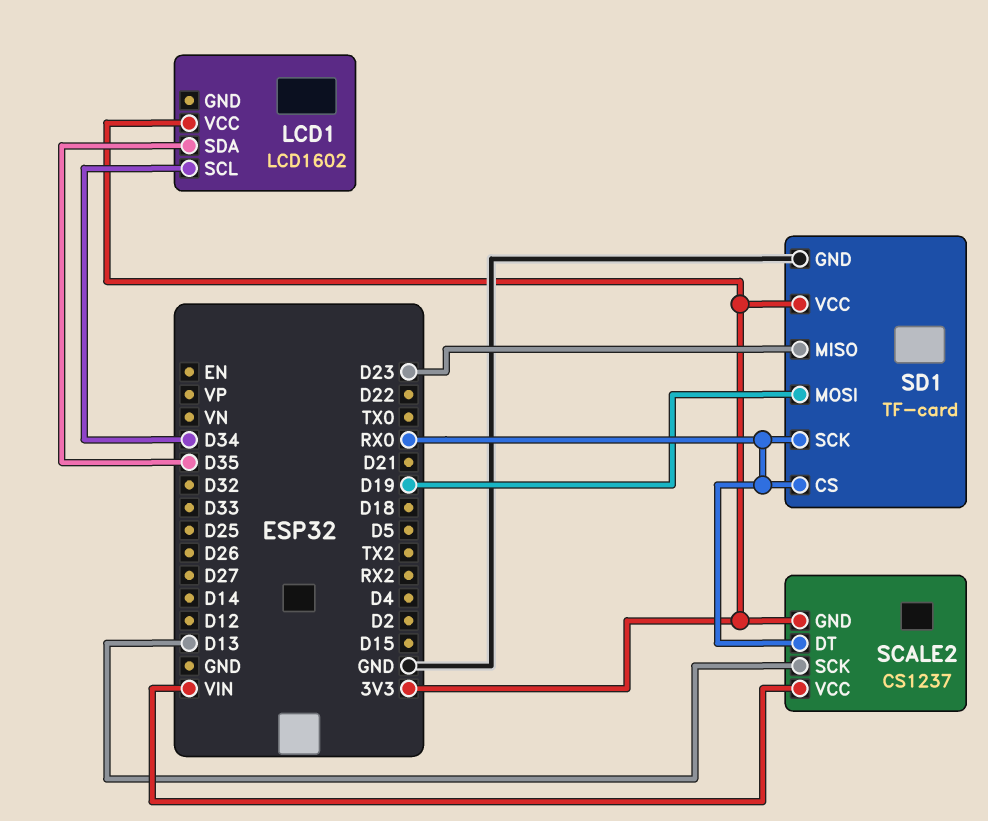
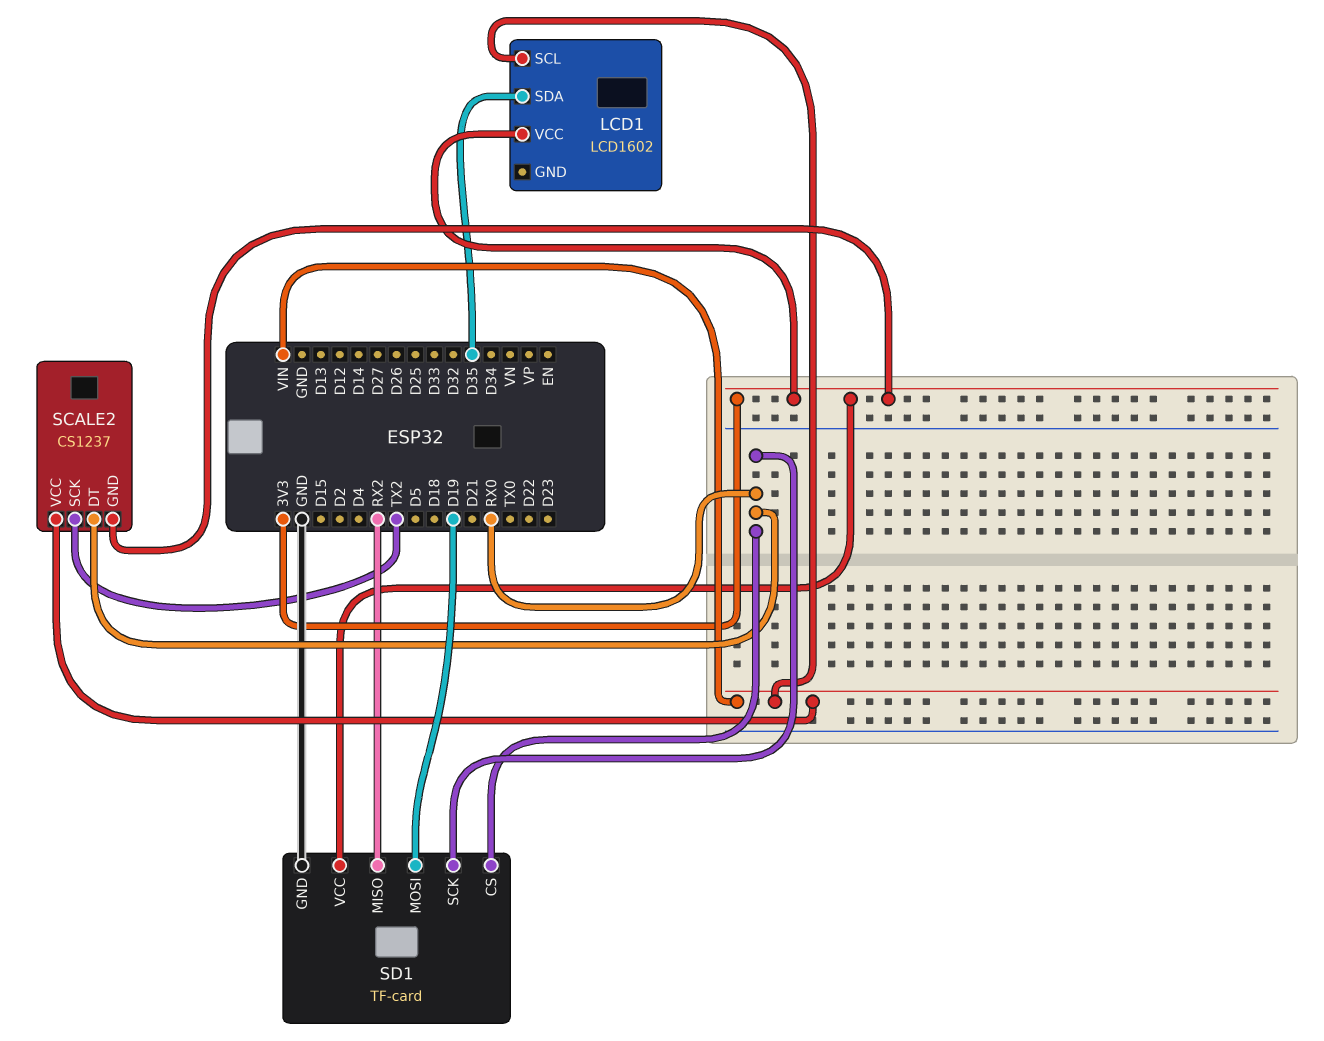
LCD1 pin SCL: D34 -> VIN
SCALE2 pin SCK: D13 -> TX2
SD1 pin MISO: D23 -> RX2

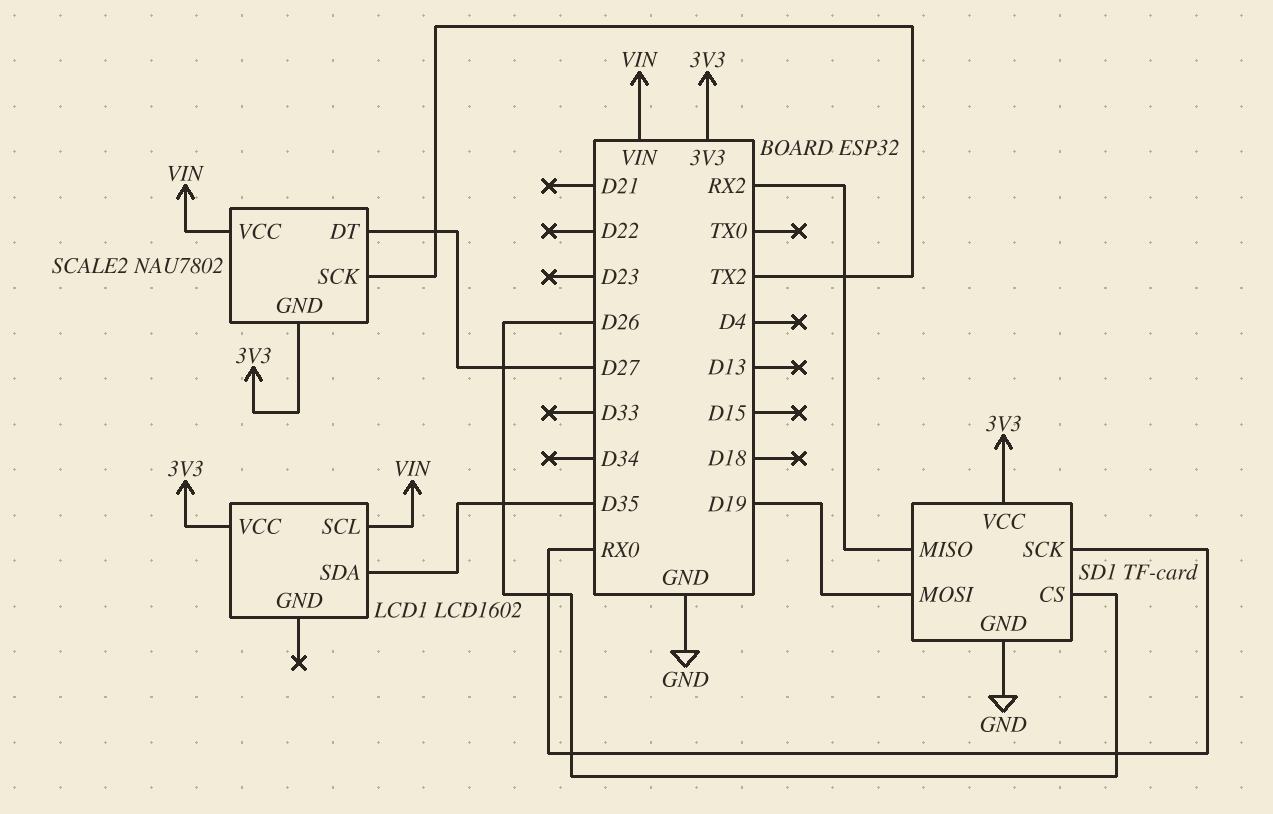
SCALE2: CS1237 -> NAU7802
SCALE2 pin DT: RX0 -> D27
SD1 pin CS: RX0 -> D26

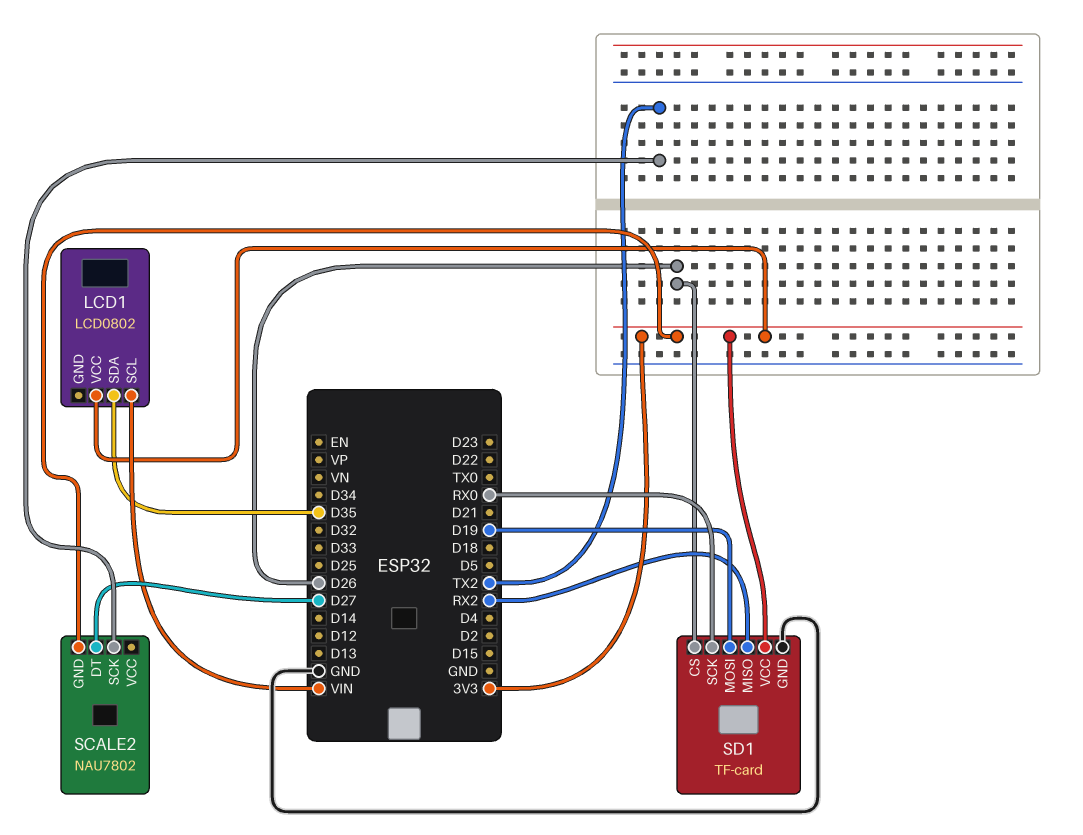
LCD1: LCD1602 -> LCD0802
SCALE2 pin VCC: VIN -> none

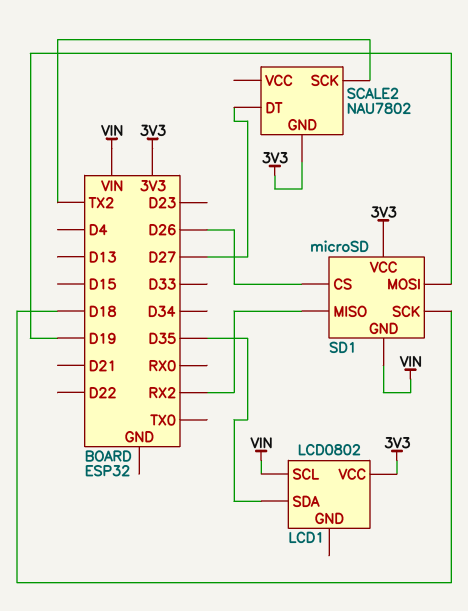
SD1: TF-card -> microSD
SD1 pin GND: GND -> VIN
SD1 pin SCK: RX0 -> D18

